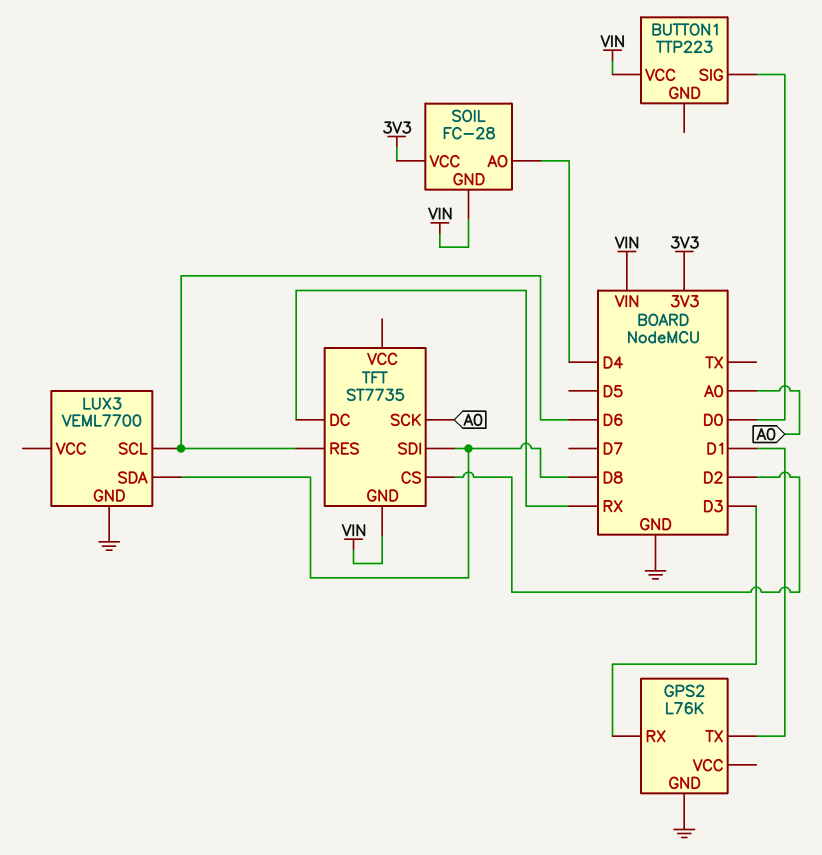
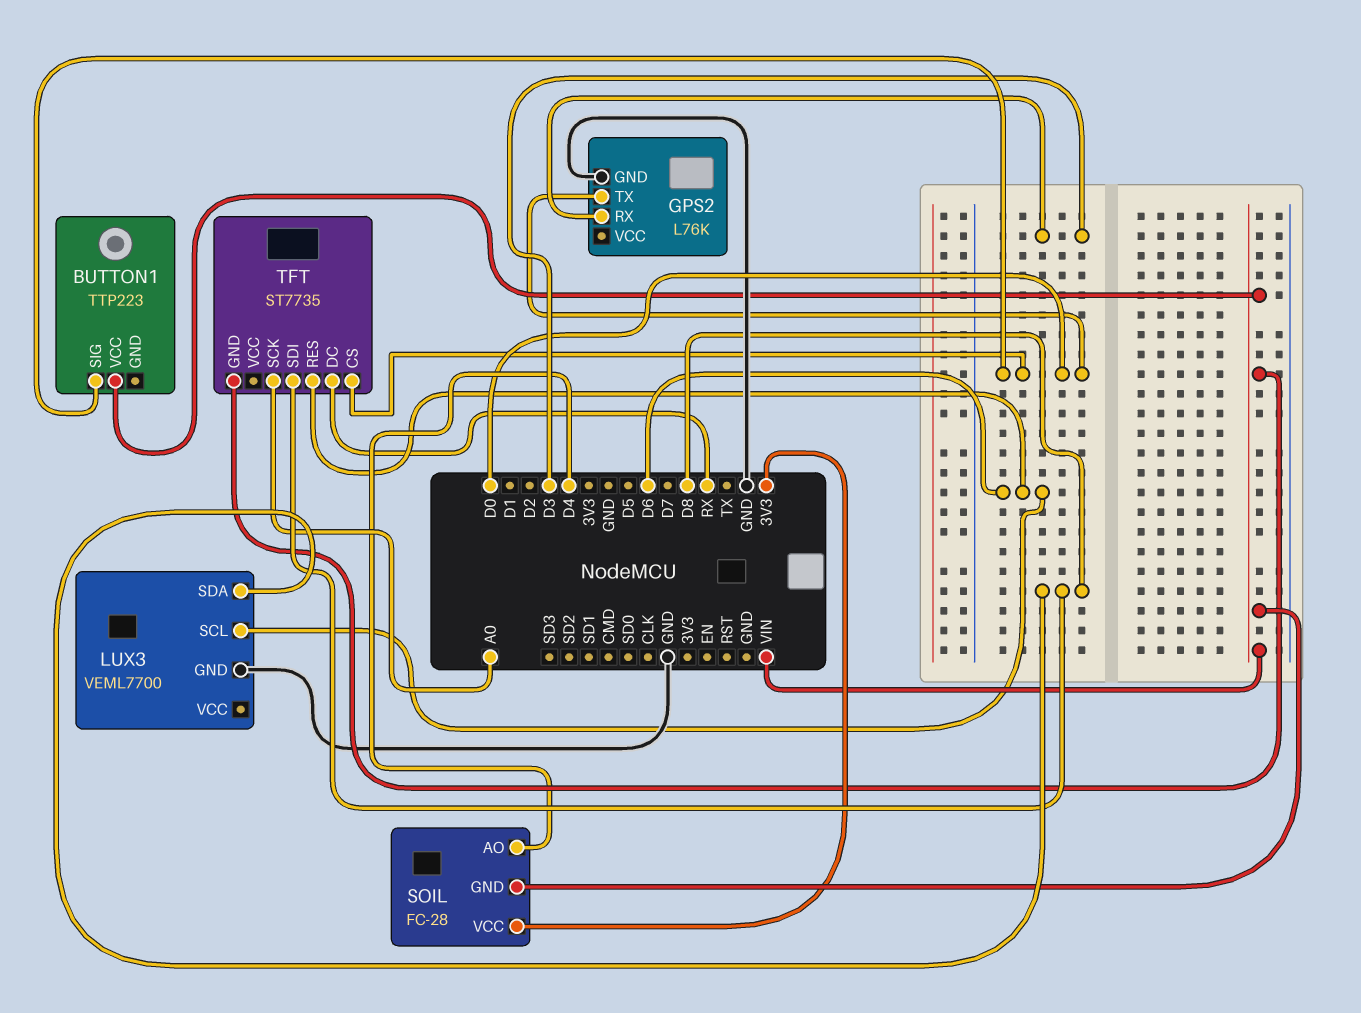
GPS2 pin TX: D1 -> D0
TFT pin CS: D2 -> D0

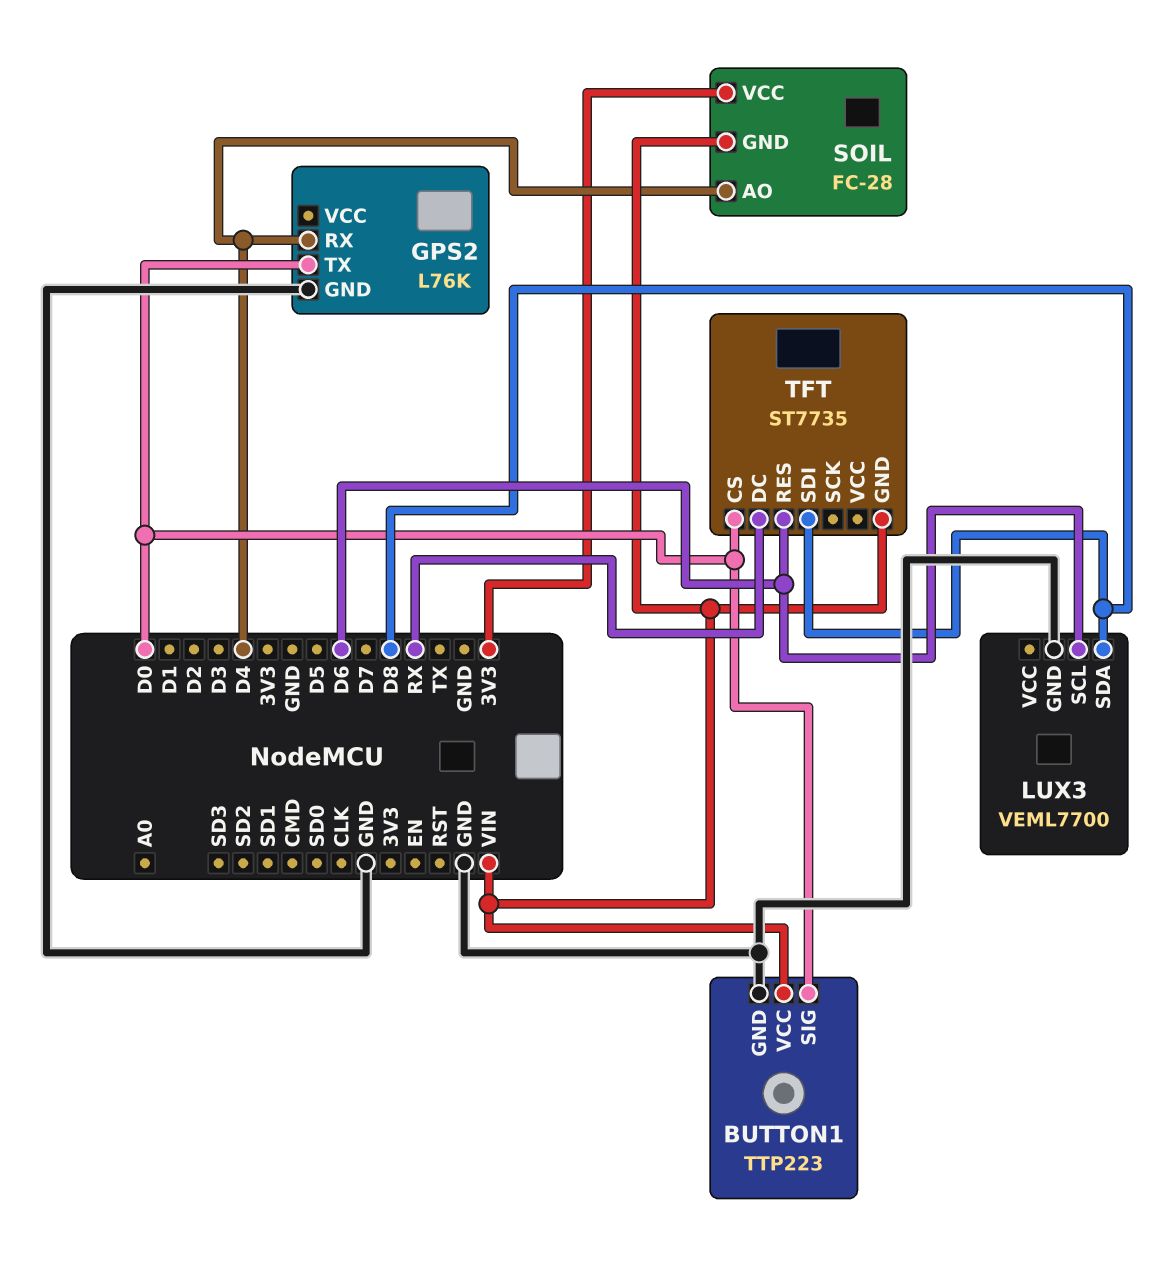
BUTTON1 pin GND: none -> GND
GPS2 pin RX: D3 -> D4
TFT pin SCK: A0 -> none

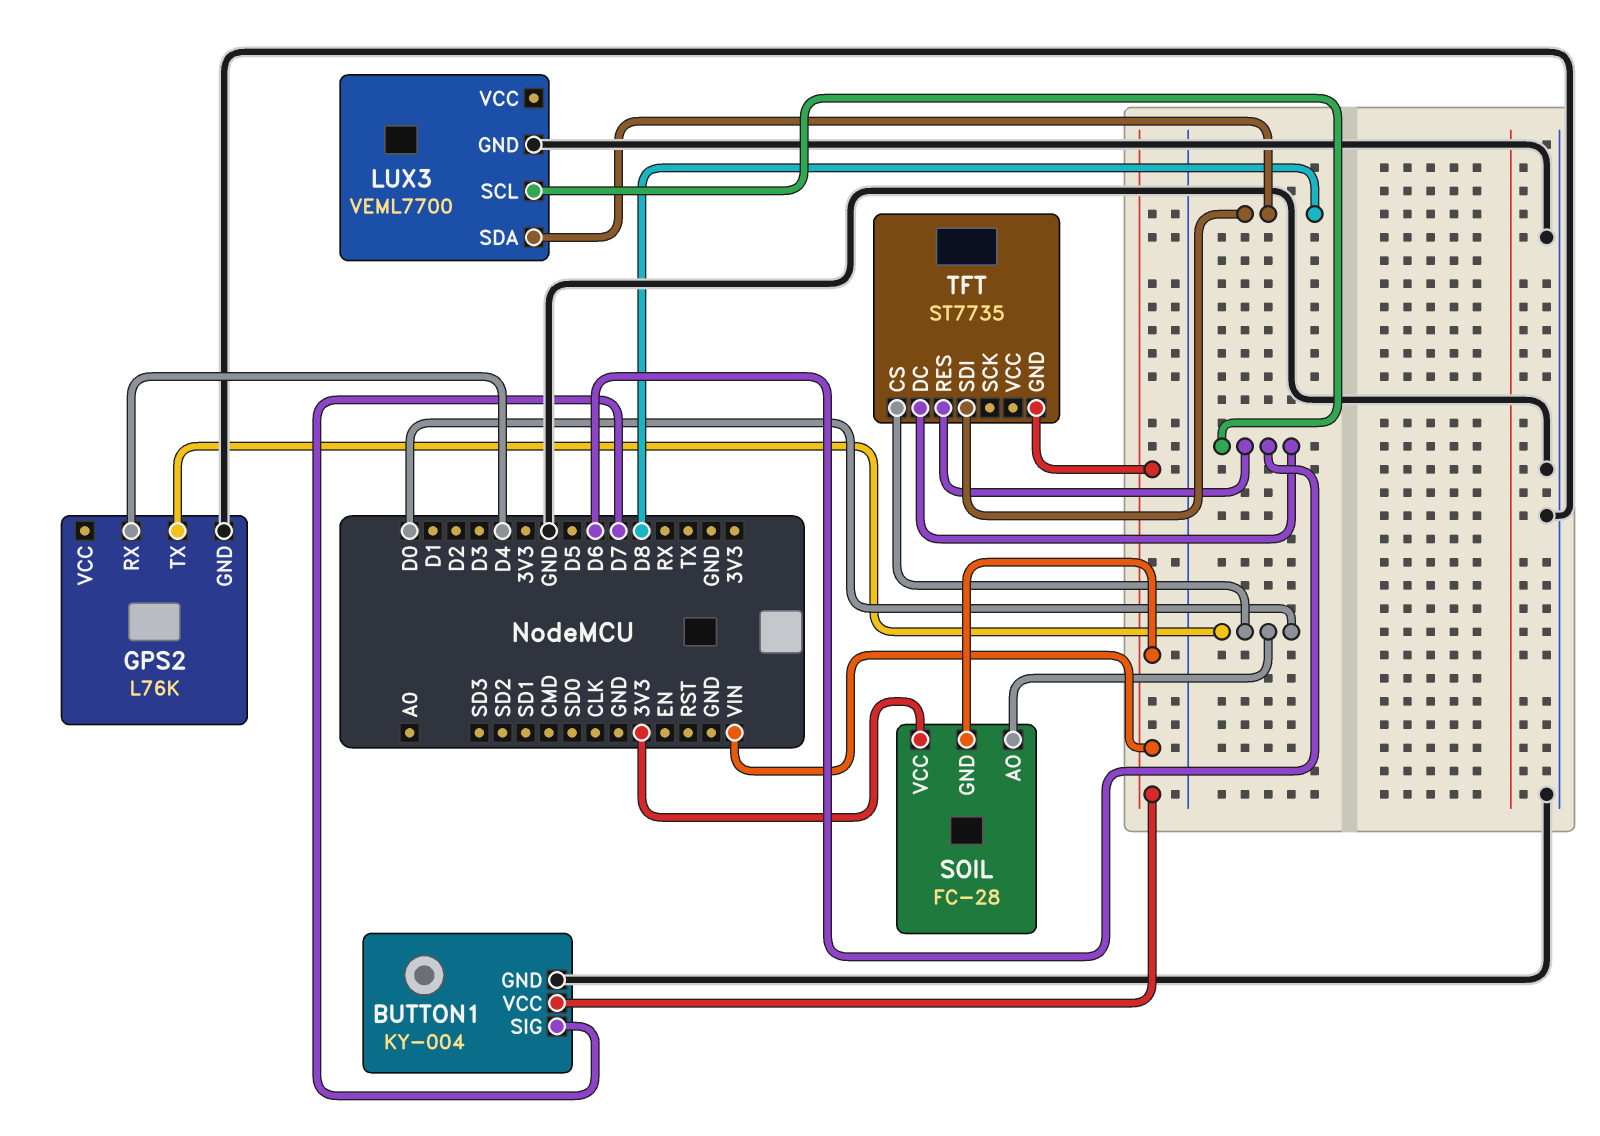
BUTTON1: TTP223 -> KY-004
BUTTON1 pin SIG: D0 -> D7
SOIL pin AO: D4 -> D0
TFT pin DC: RX -> D6

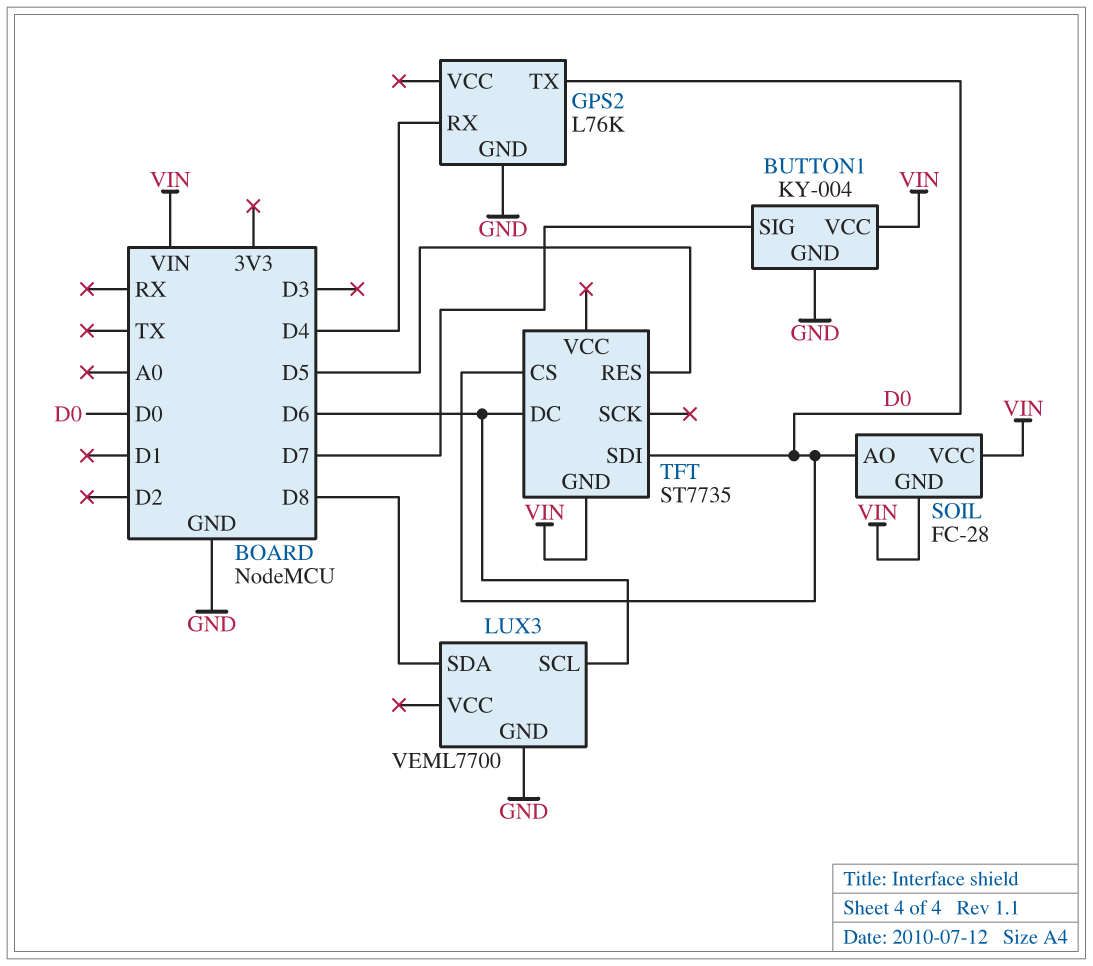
SOIL pin VCC: 3V3 -> VIN
TFT pin RES: D6 -> D5
TFT pin SDI: D8 -> D0

